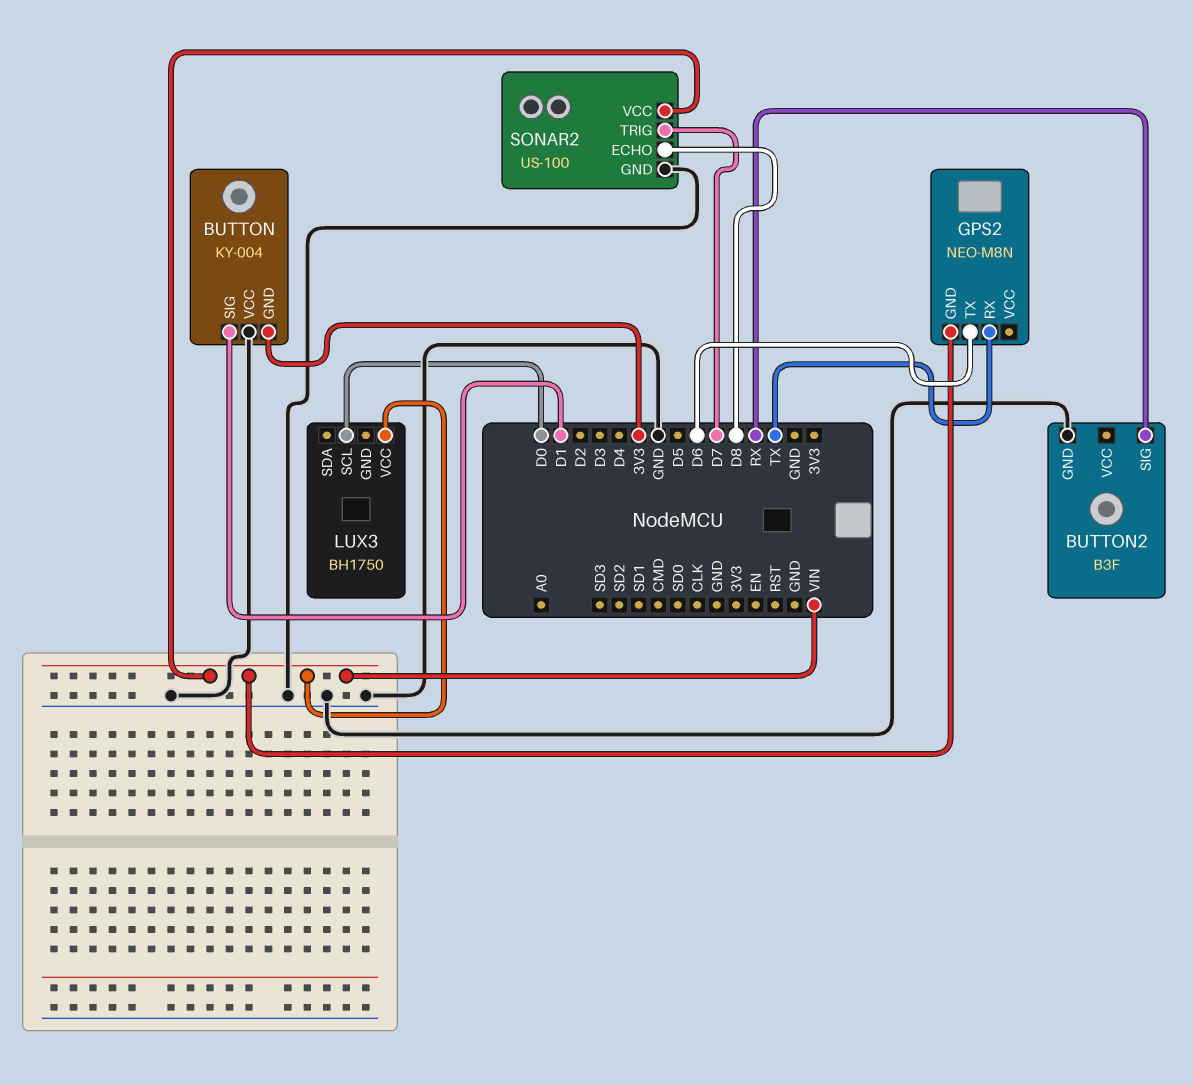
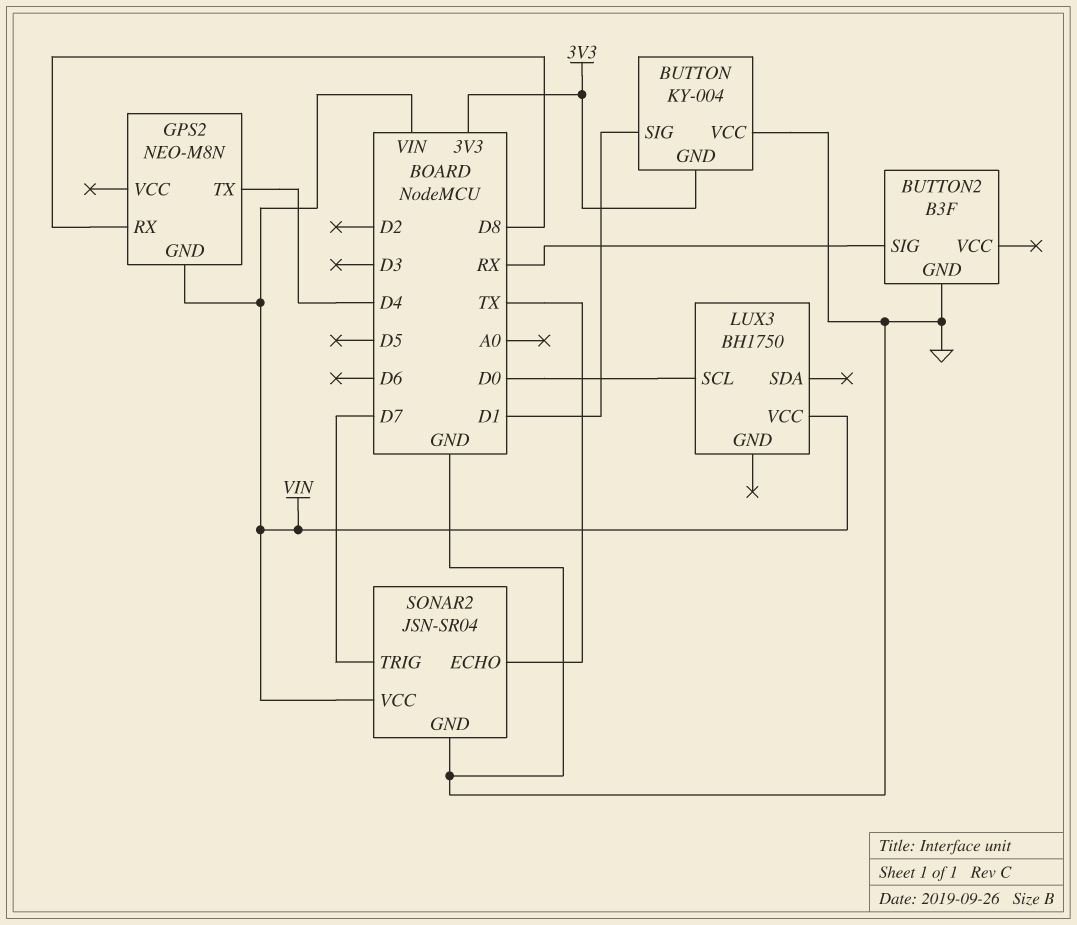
GPS2 pin RX: TX -> D8
GPS2 pin TX: D6 -> D4
SONAR2: US-100 -> JSN-SR04
SONAR2 pin ECHO: D8 -> TX

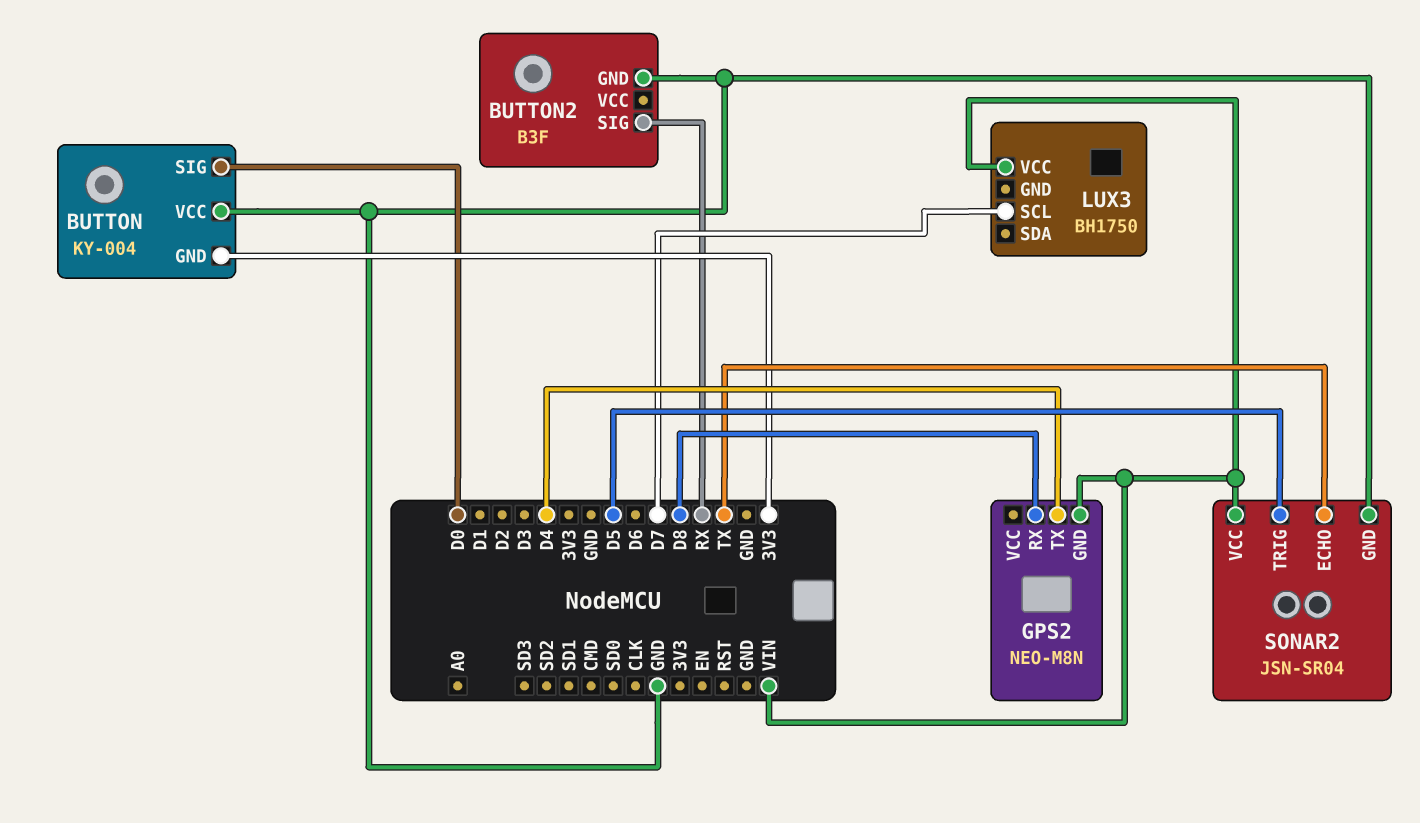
BUTTON pin SIG: D1 -> D0
LUX3 pin SCL: D0 -> D7
SONAR2 pin TRIG: D7 -> D5

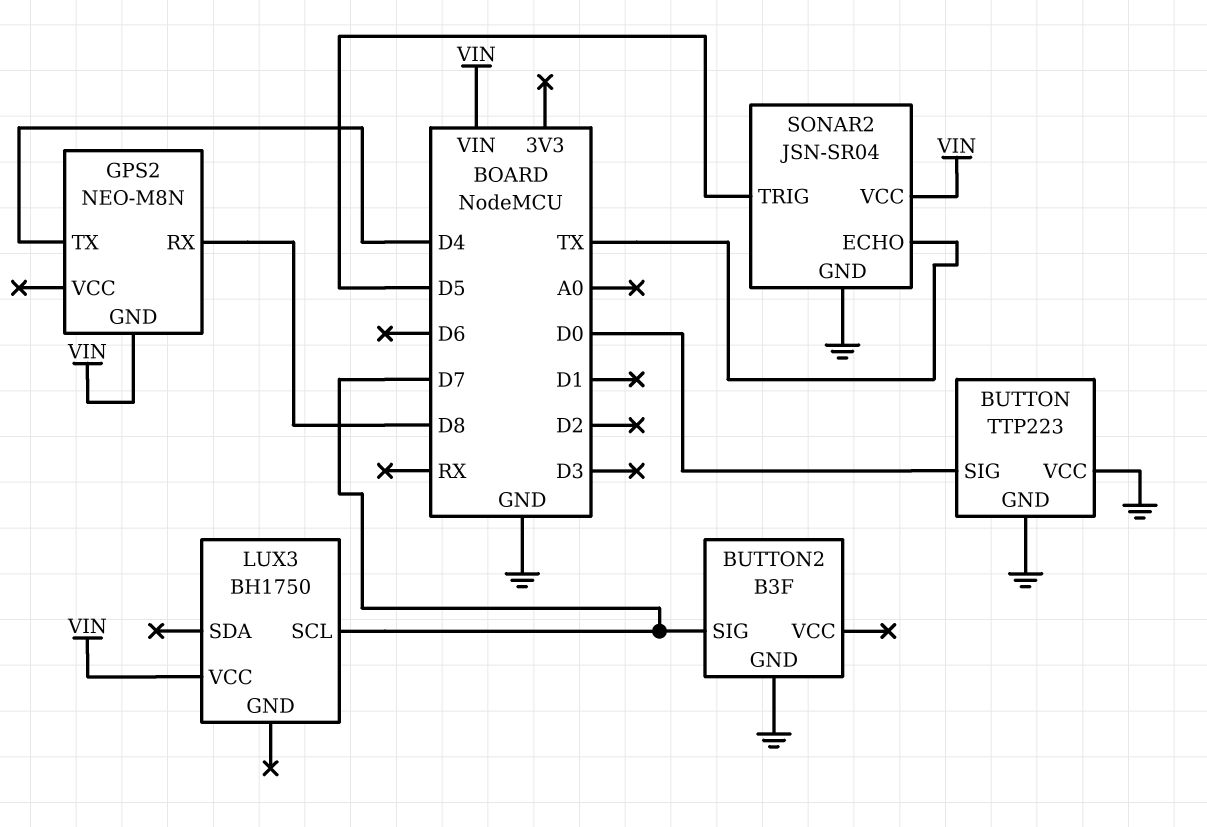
BUTTON: KY-004 -> TTP223
BUTTON pin GND: 3V3 -> GND
BUTTON2 pin SIG: RX -> D7

